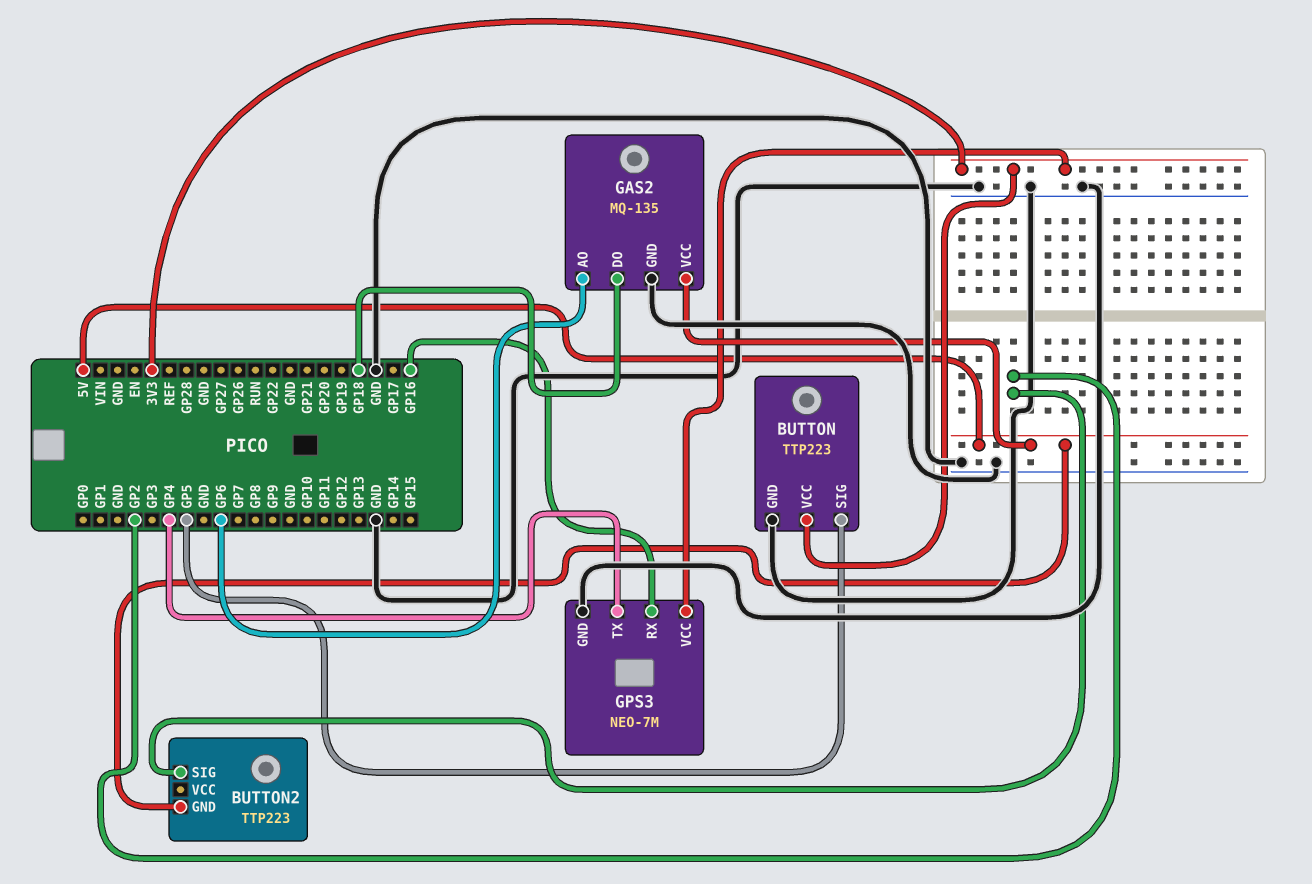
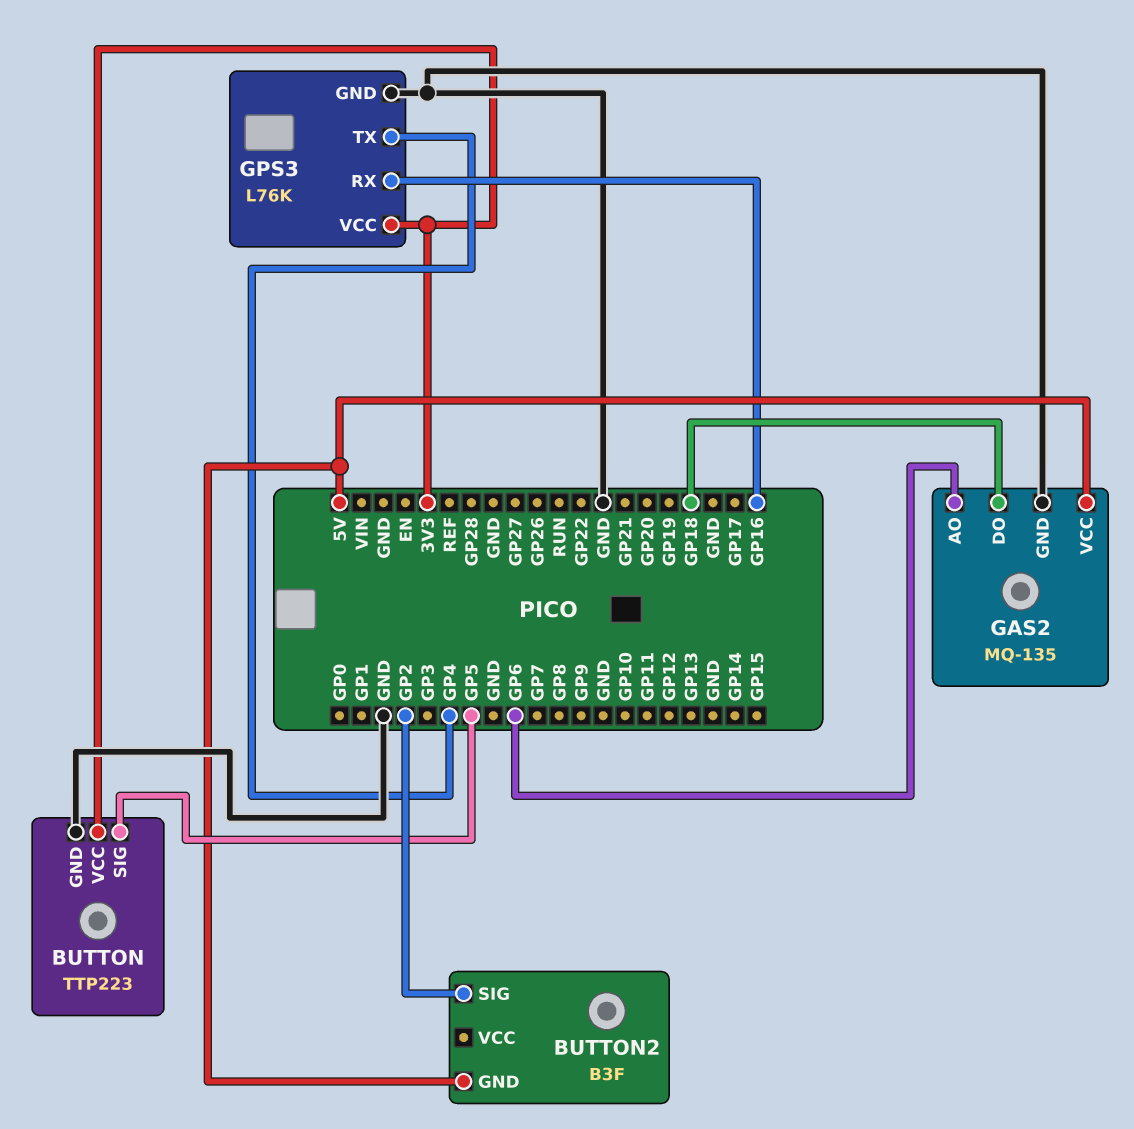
BUTTON2: TTP223 -> B3F
GPS3: NEO-7M -> L76K

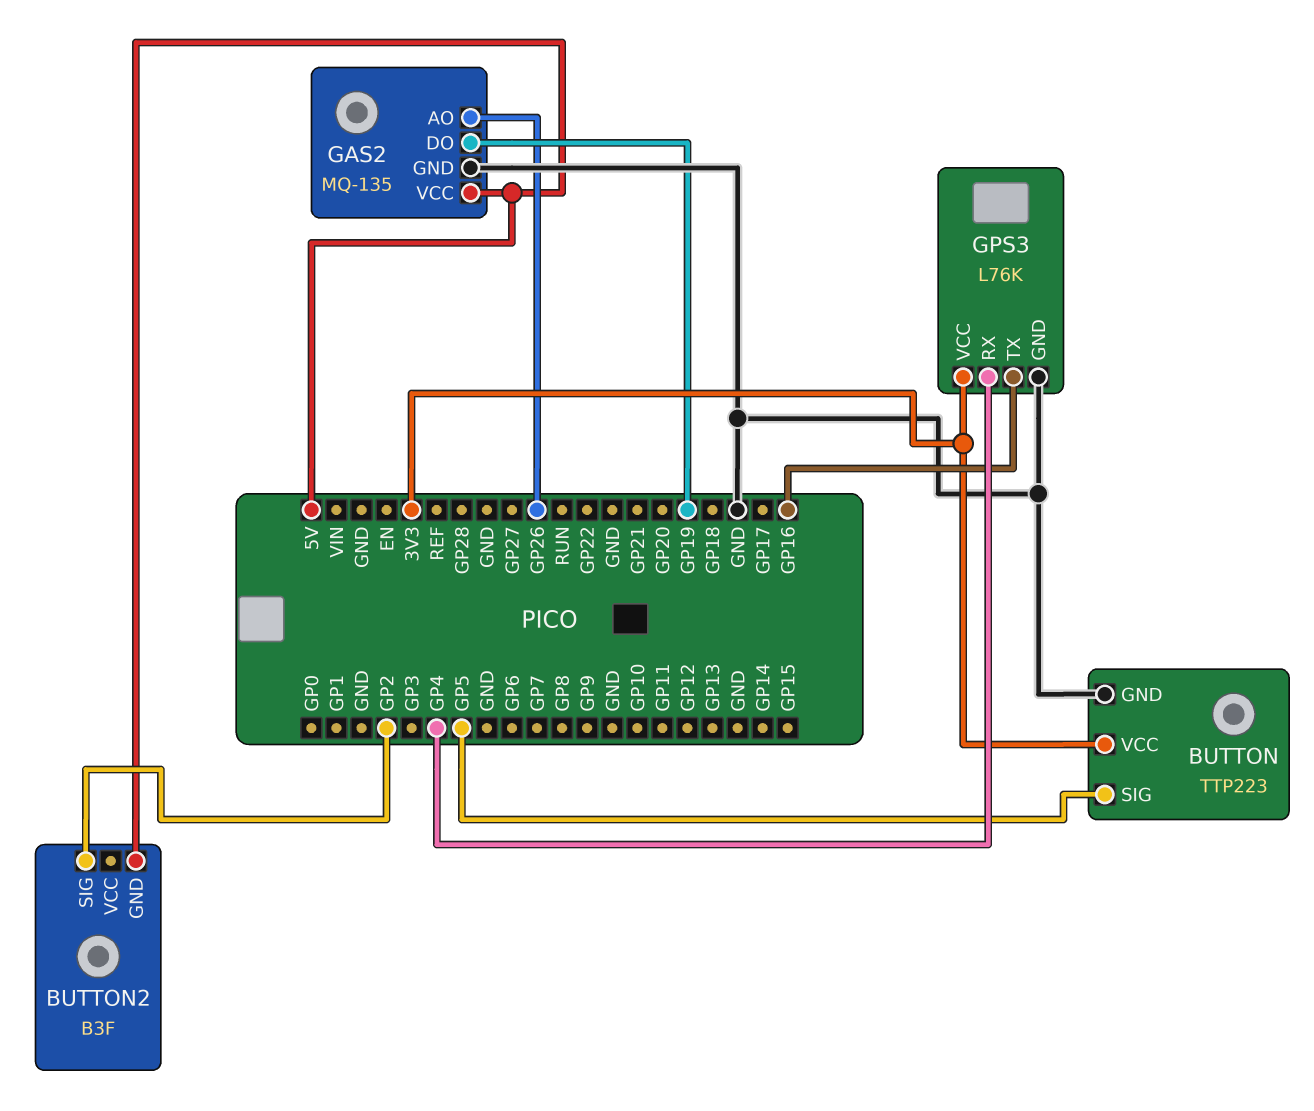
GAS2 pin AO: GP6 -> GP26
GAS2 pin DO: GP18 -> GP19
GPS3 pin RX: GP16 -> GP4
GPS3 pin TX: GP4 -> GP16

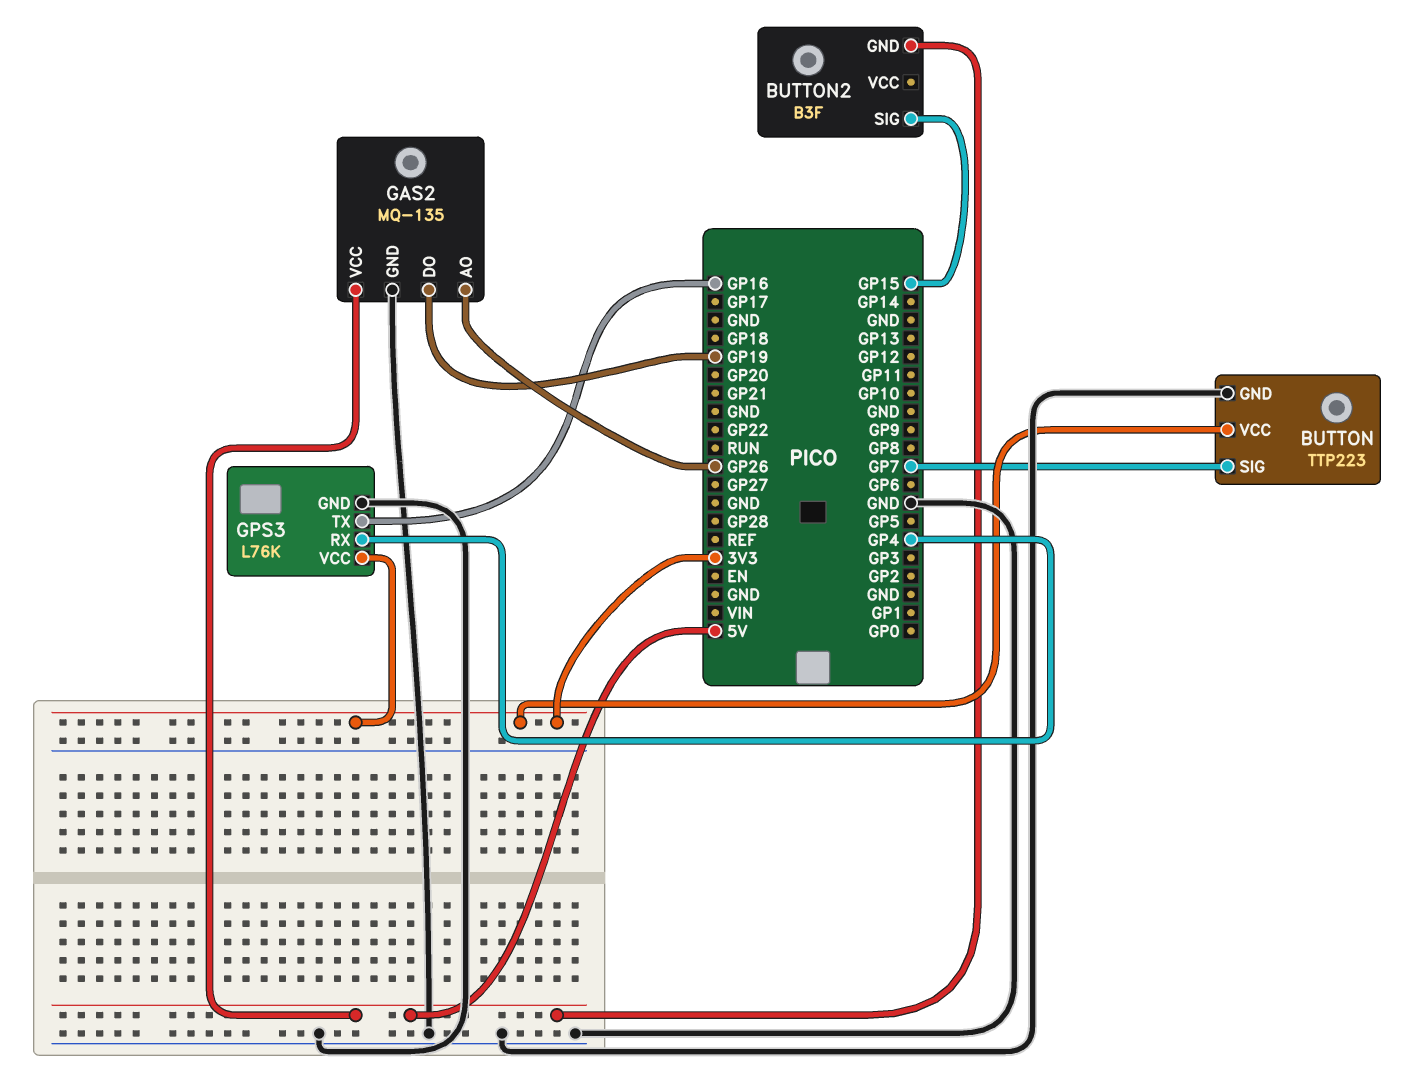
BUTTON pin SIG: GP5 -> GP7
BUTTON2 pin SIG: GP2 -> GP15

